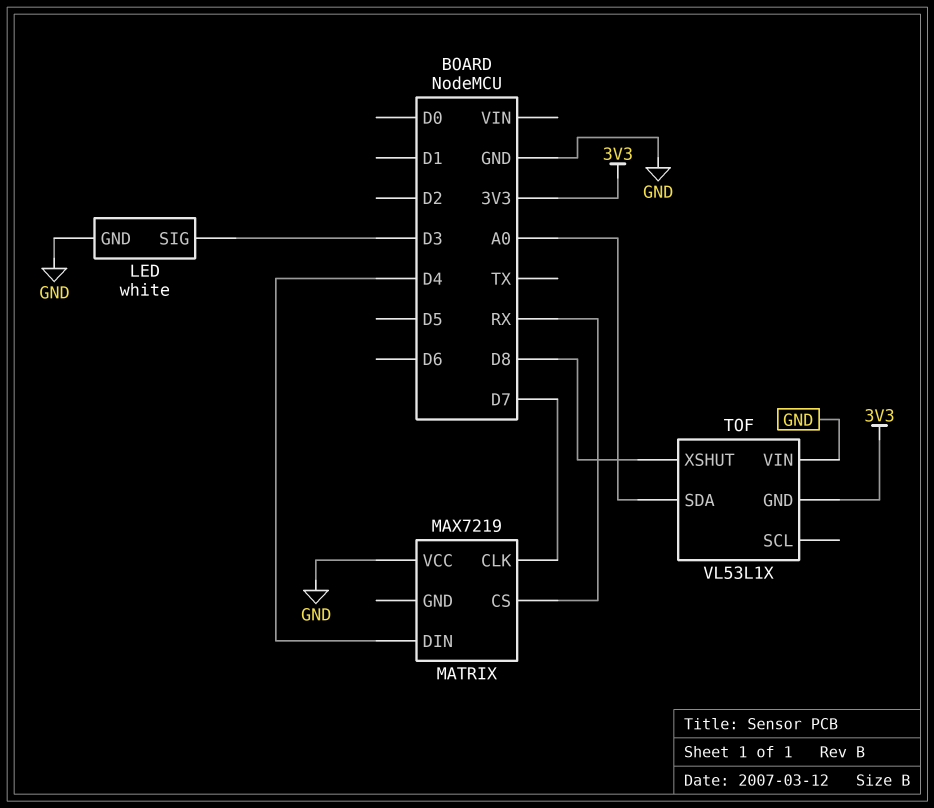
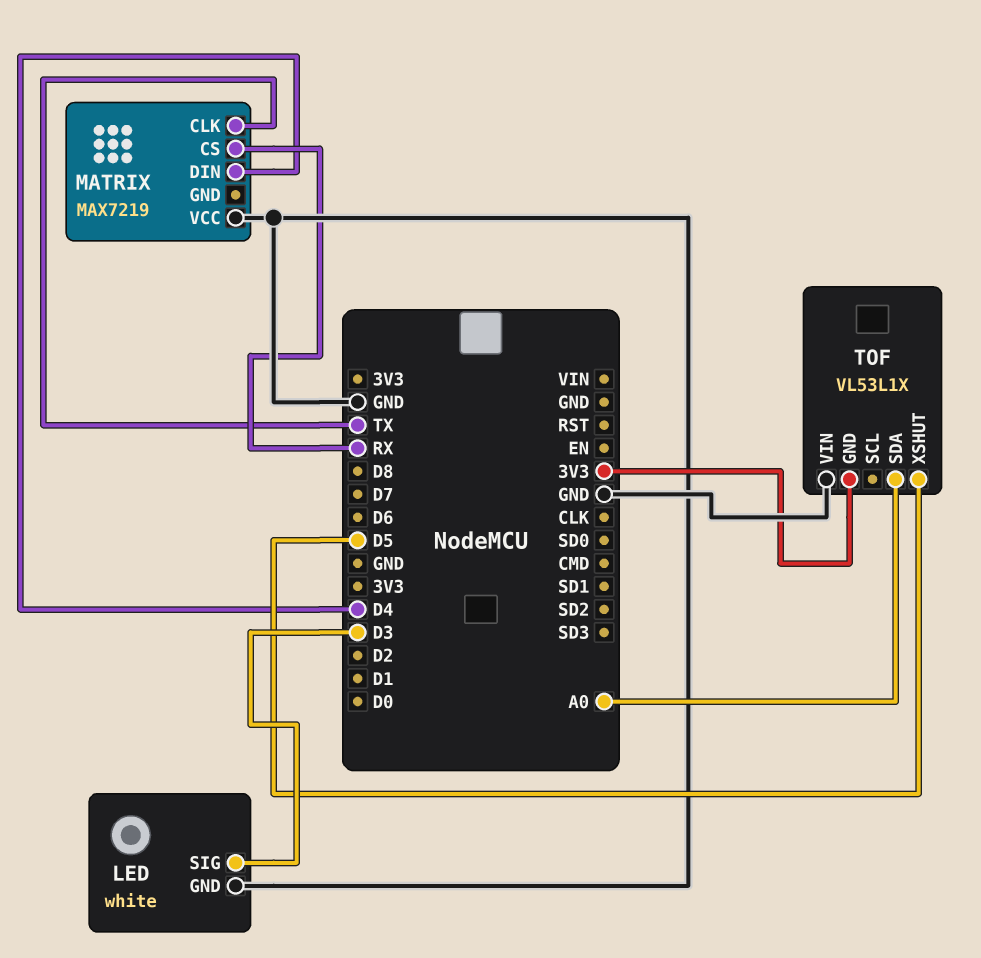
MATRIX pin CLK: D7 -> TX
TOF pin XSHUT: D8 -> D5

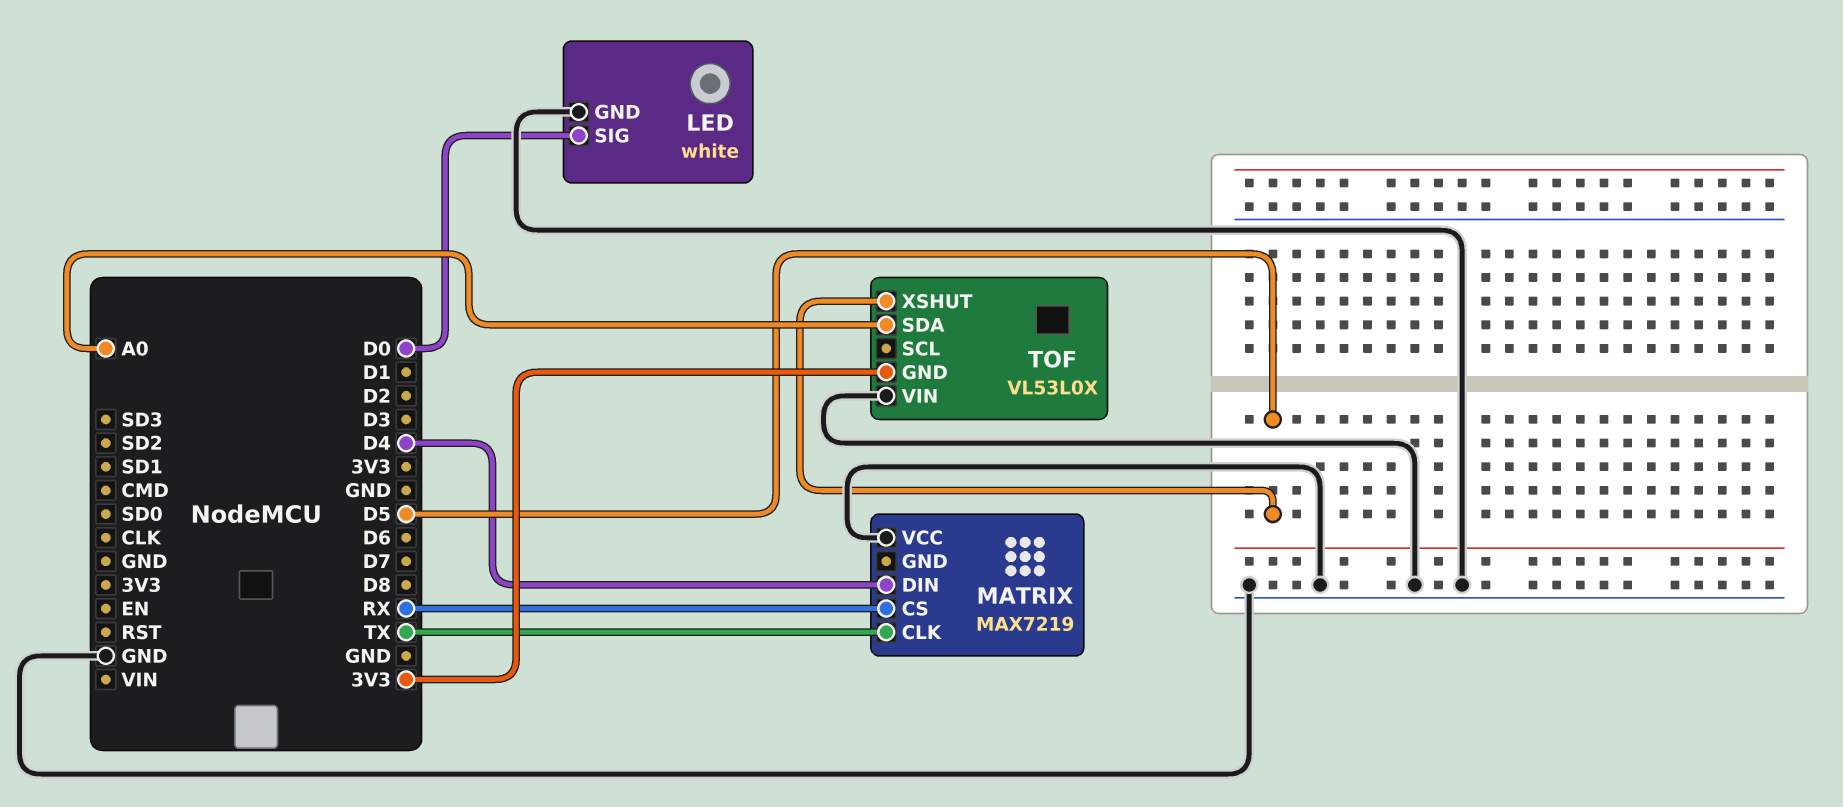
LED pin SIG: D3 -> D0
TOF: VL53L1X -> VL53L0X

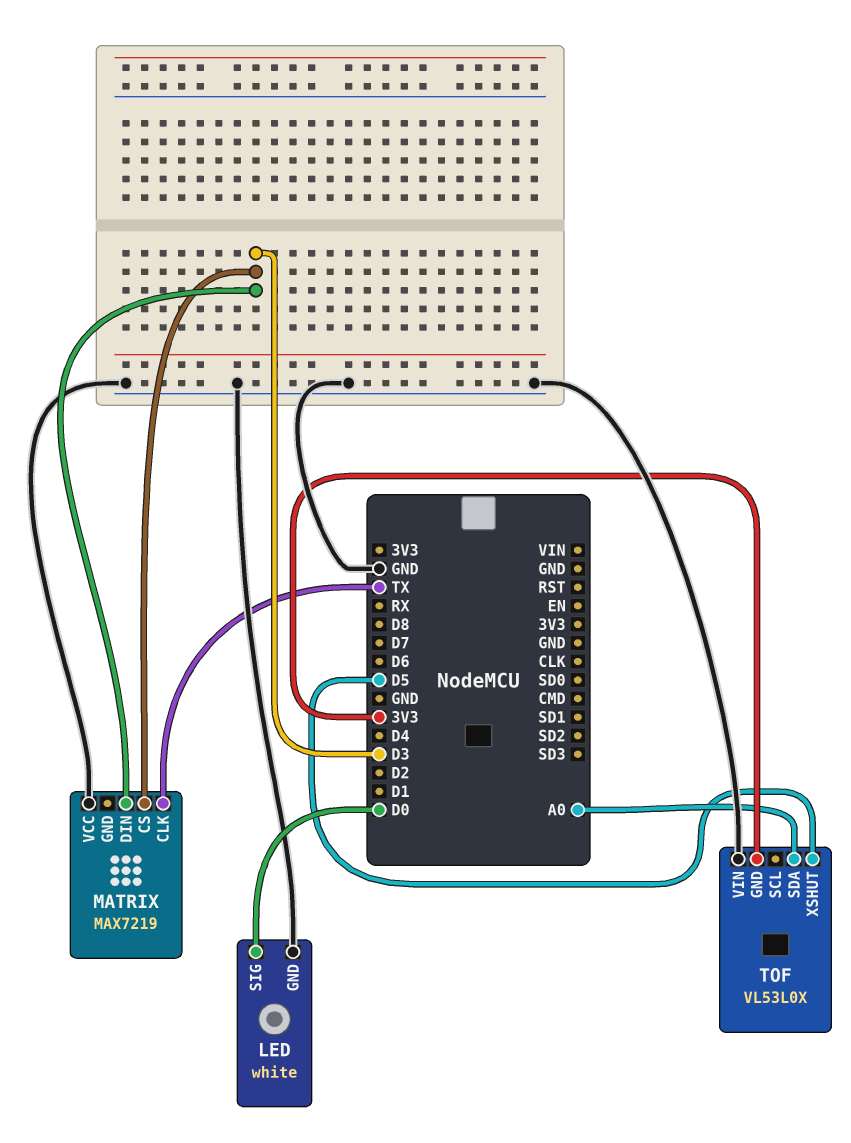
MATRIX pin CS: RX -> D3
MATRIX pin DIN: D4 -> D3

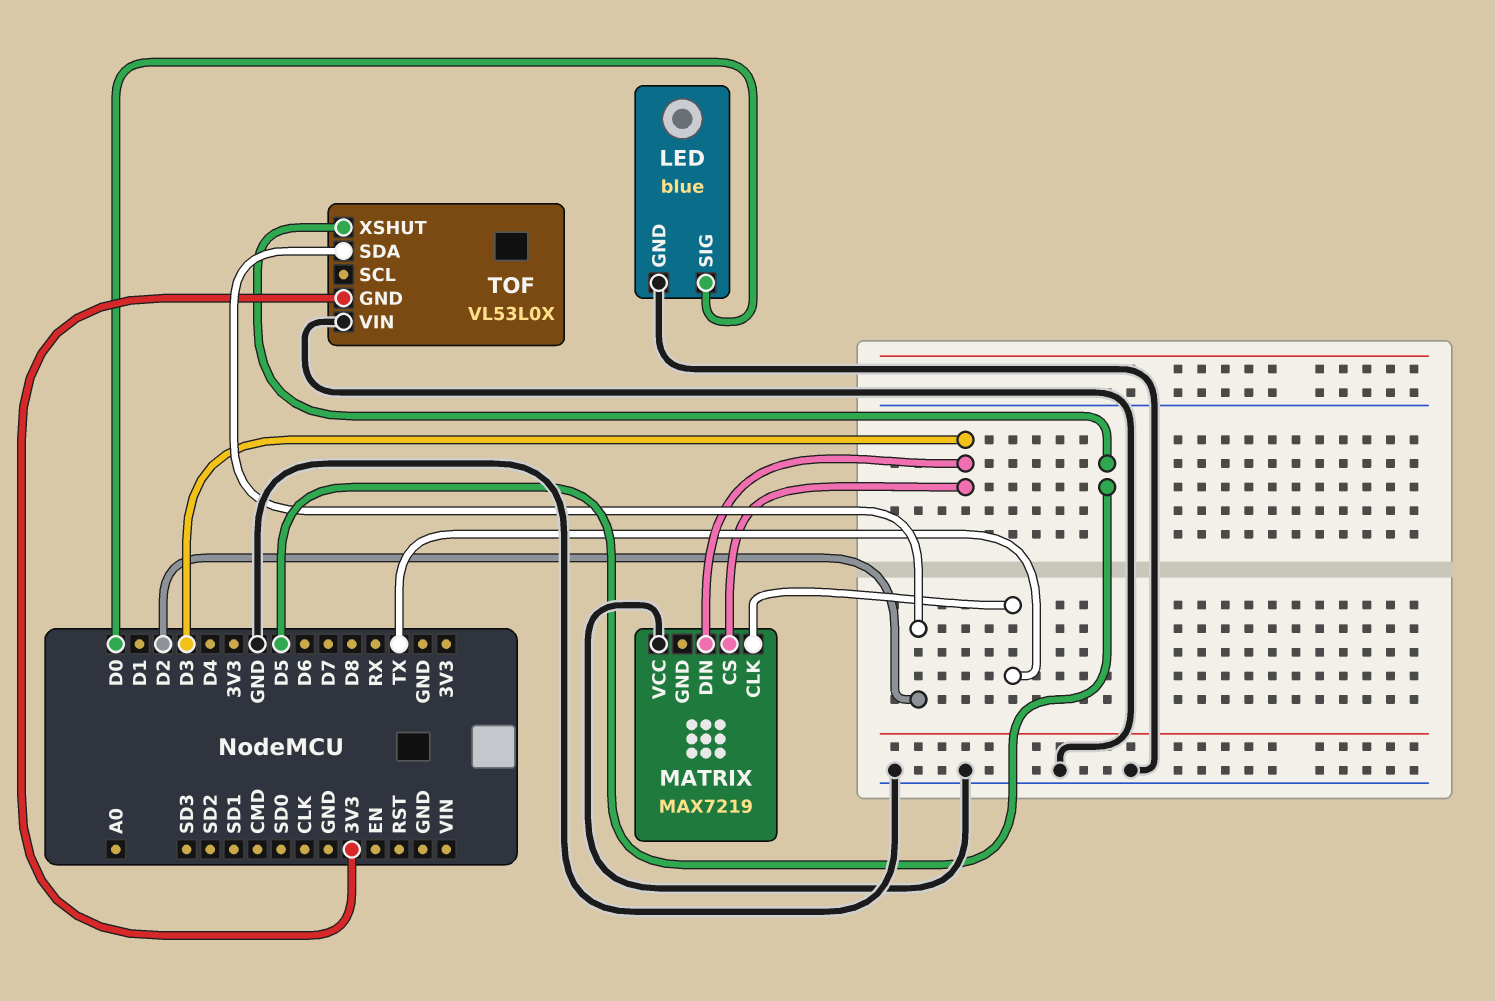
LED: white -> blue
TOF pin SDA: A0 -> D2

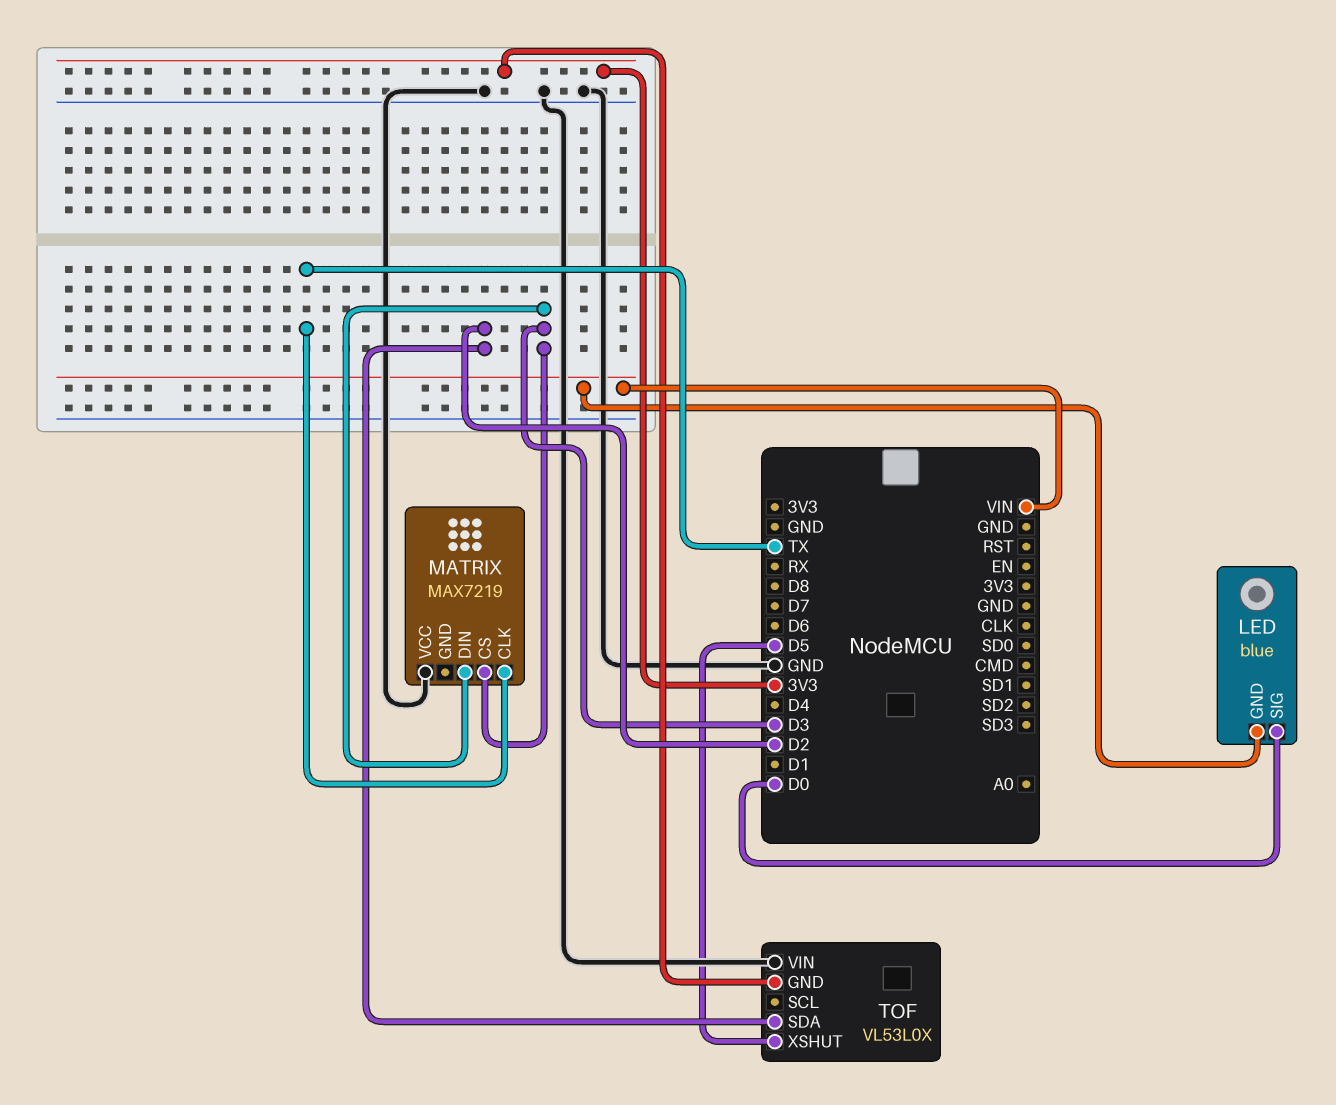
LED pin GND: GND -> VIN

